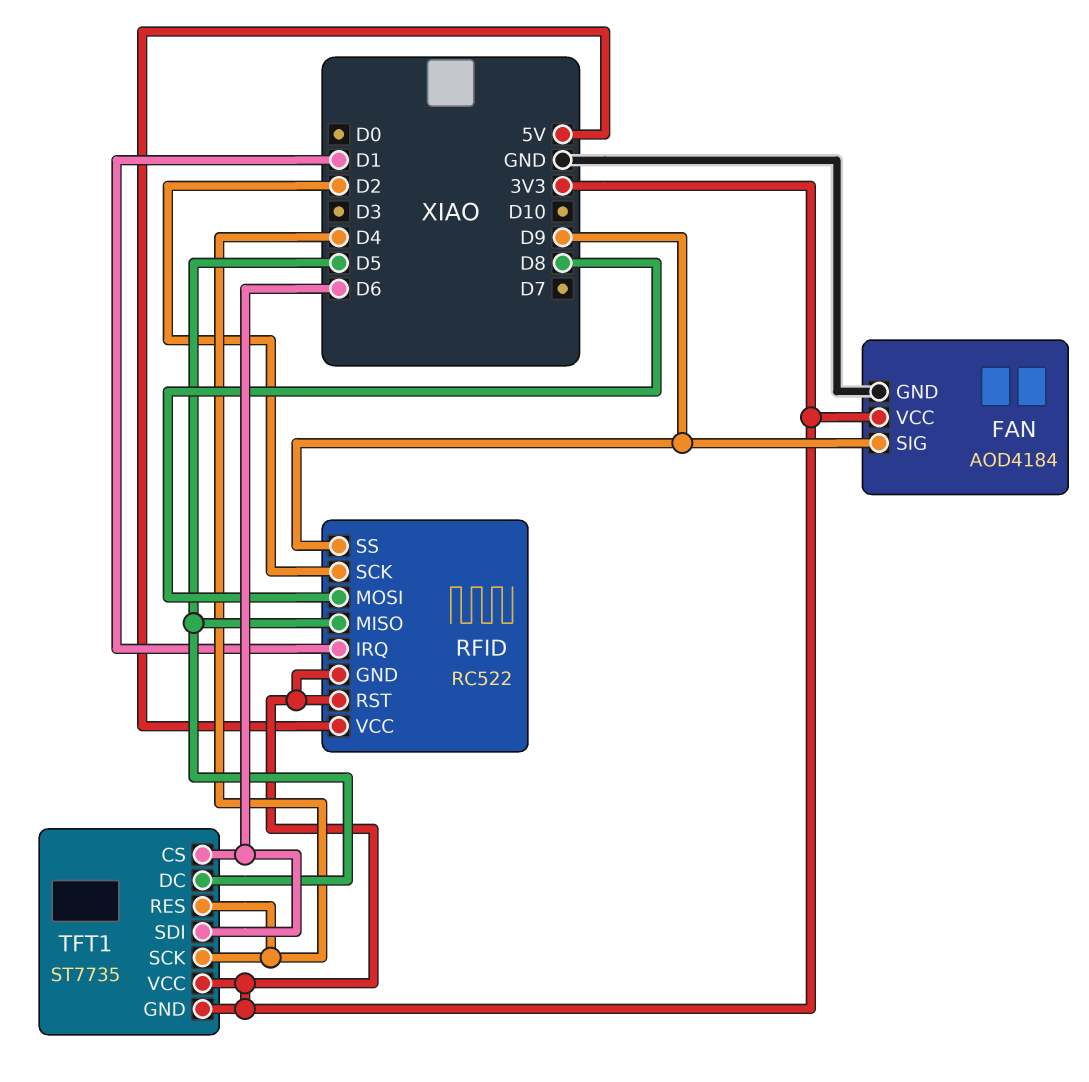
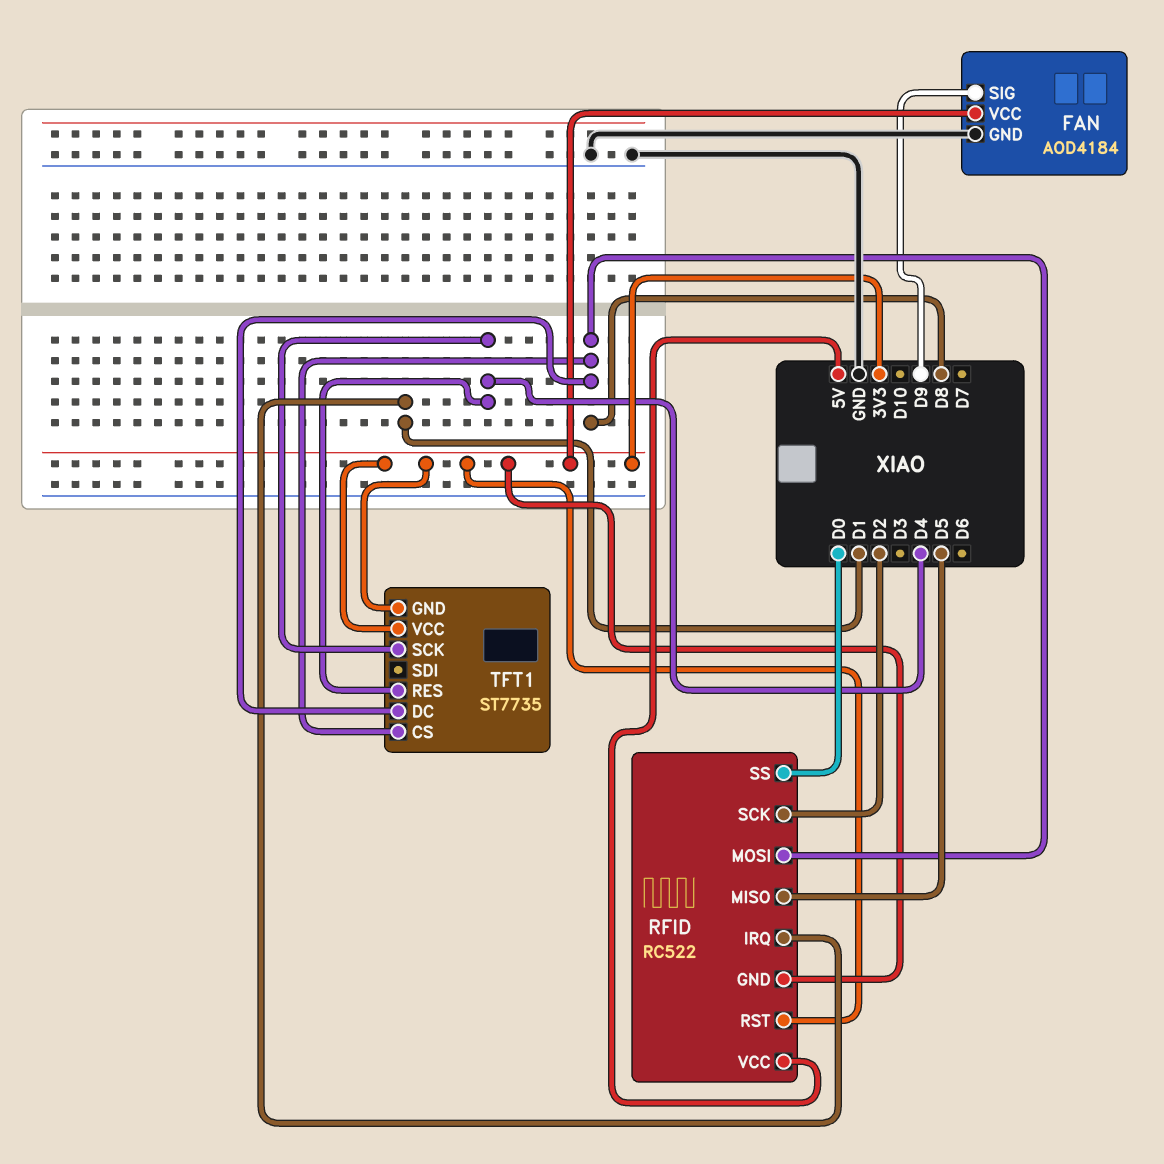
RFID pin SS: D9 -> D0
TFT1 pin CS: D6 -> D8
TFT1 pin DC: D5 -> D8
TFT1 pin SDI: D6 -> none

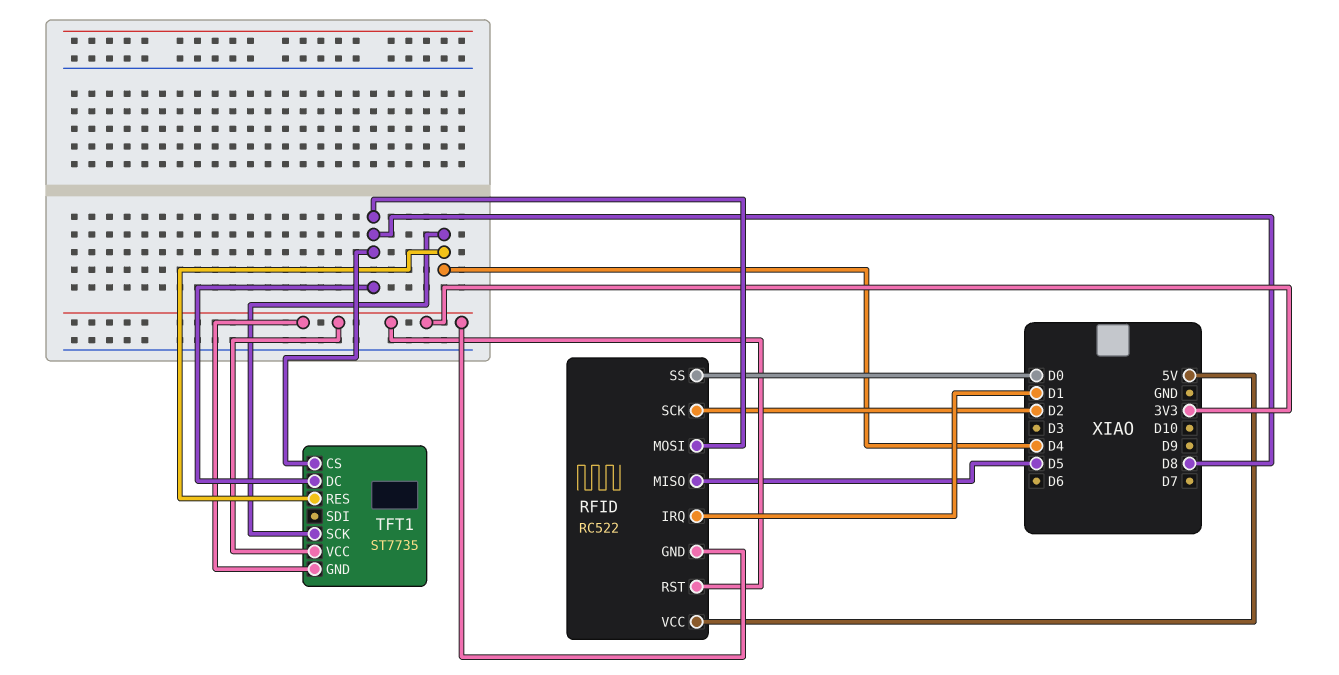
FAN: AOD4184 -> none
FAN pin GND: GND -> none
FAN pin SIG: D9 -> none
FAN pin VCC: 3V3 -> none

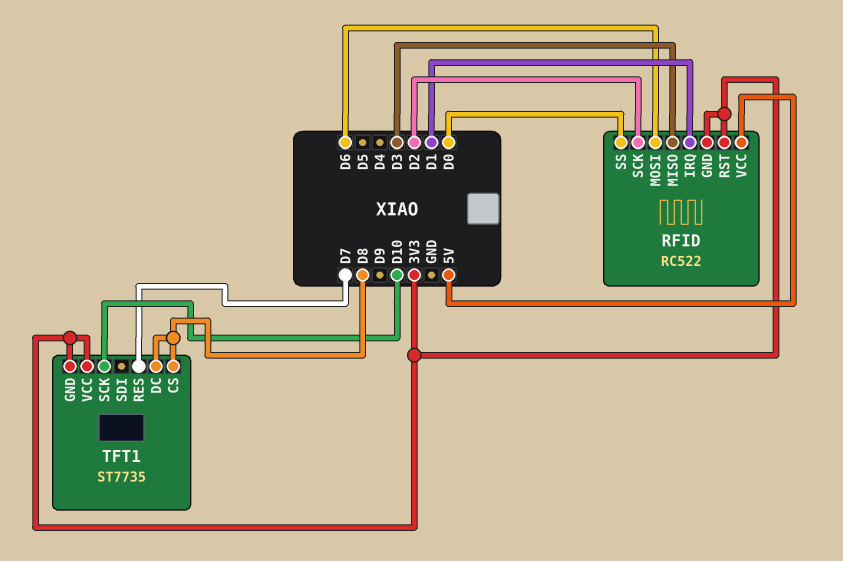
RFID pin MISO: D5 -> D3
RFID pin MOSI: D8 -> D6
TFT1 pin RES: D4 -> D7
TFT1 pin SCK: D4 -> D10

